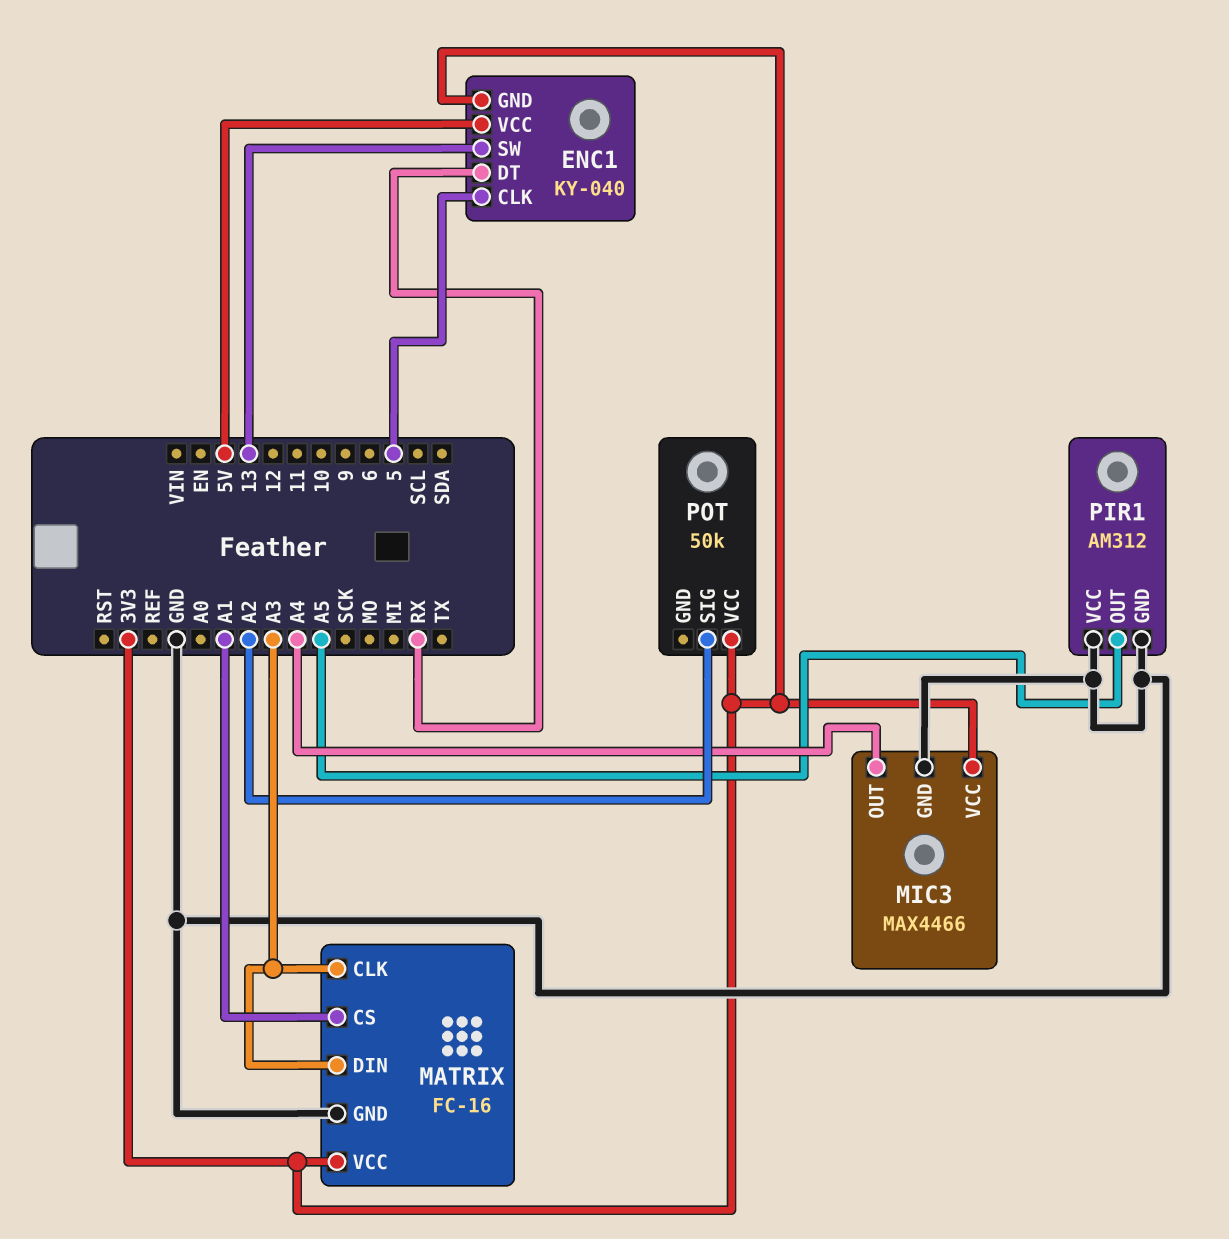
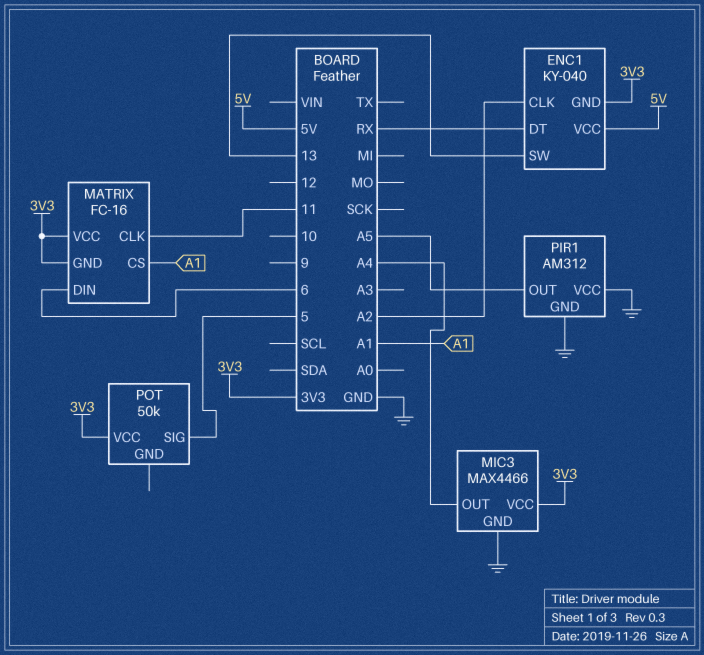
ENC1 pin CLK: 5 -> A2
MATRIX pin CLK: A3 -> 11
MATRIX pin DIN: A3 -> 6
MATRIX pin GND: GND -> 3V3
POT pin SIG: A2 -> 5

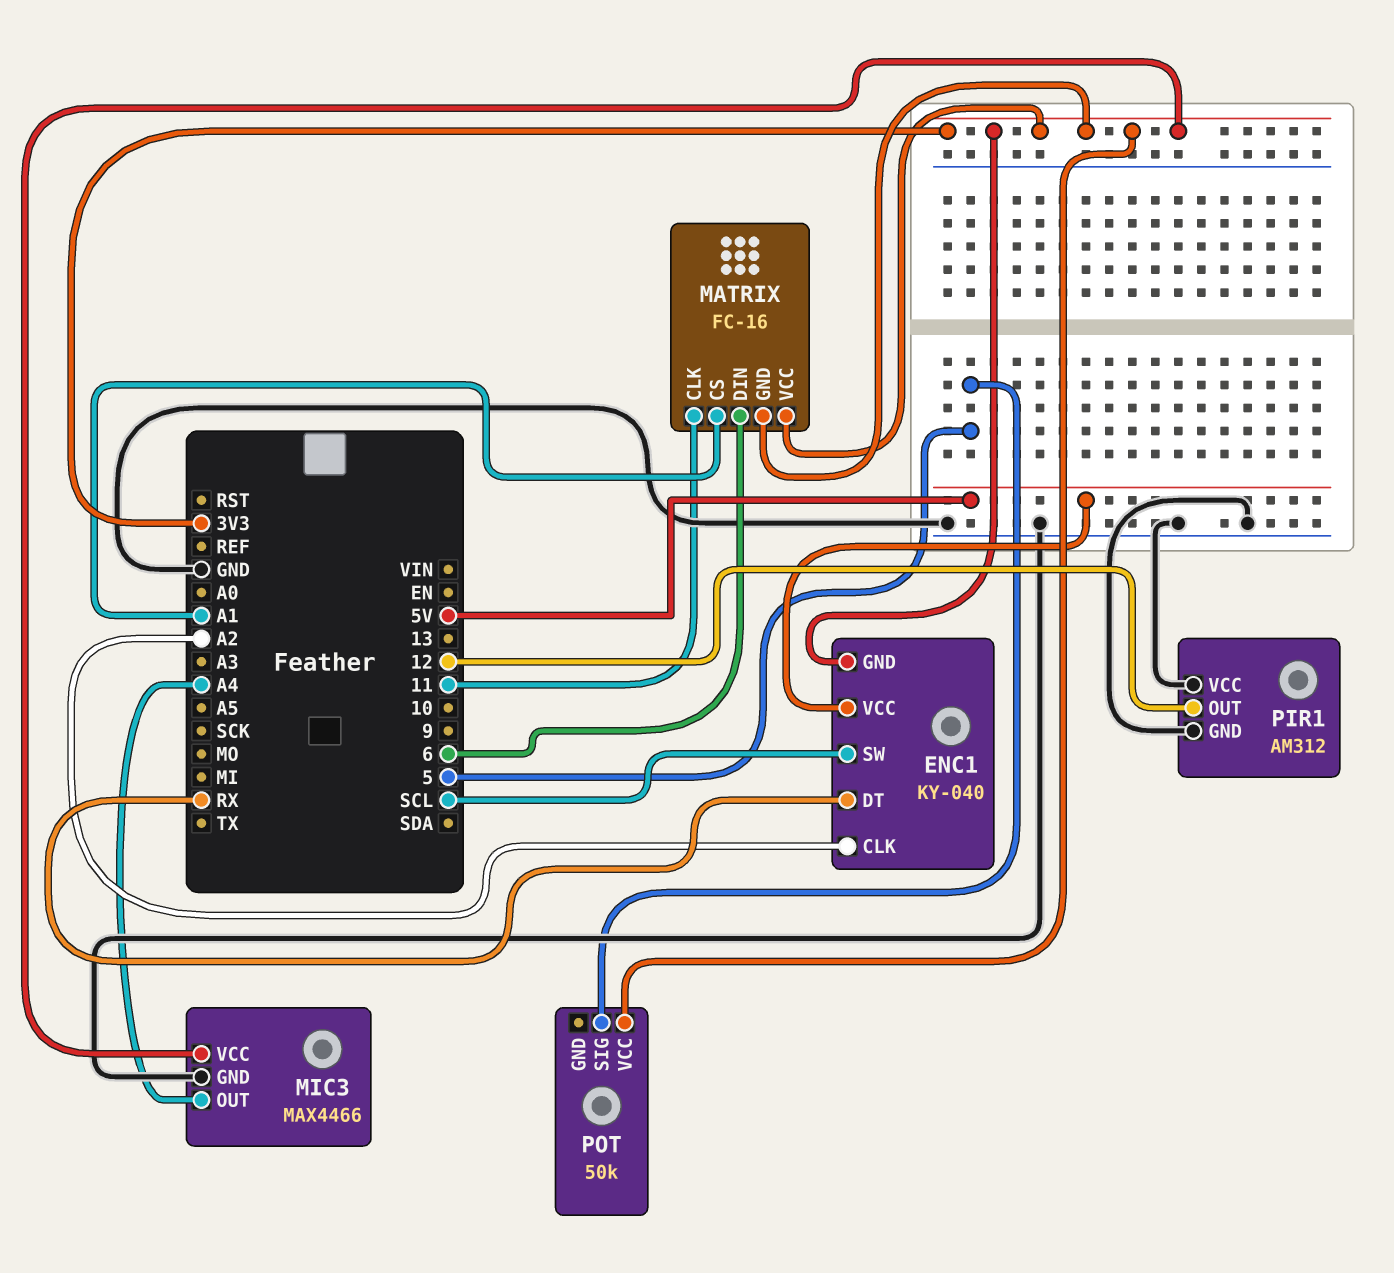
ENC1 pin SW: 13 -> SCL
PIR1 pin OUT: A5 -> 12

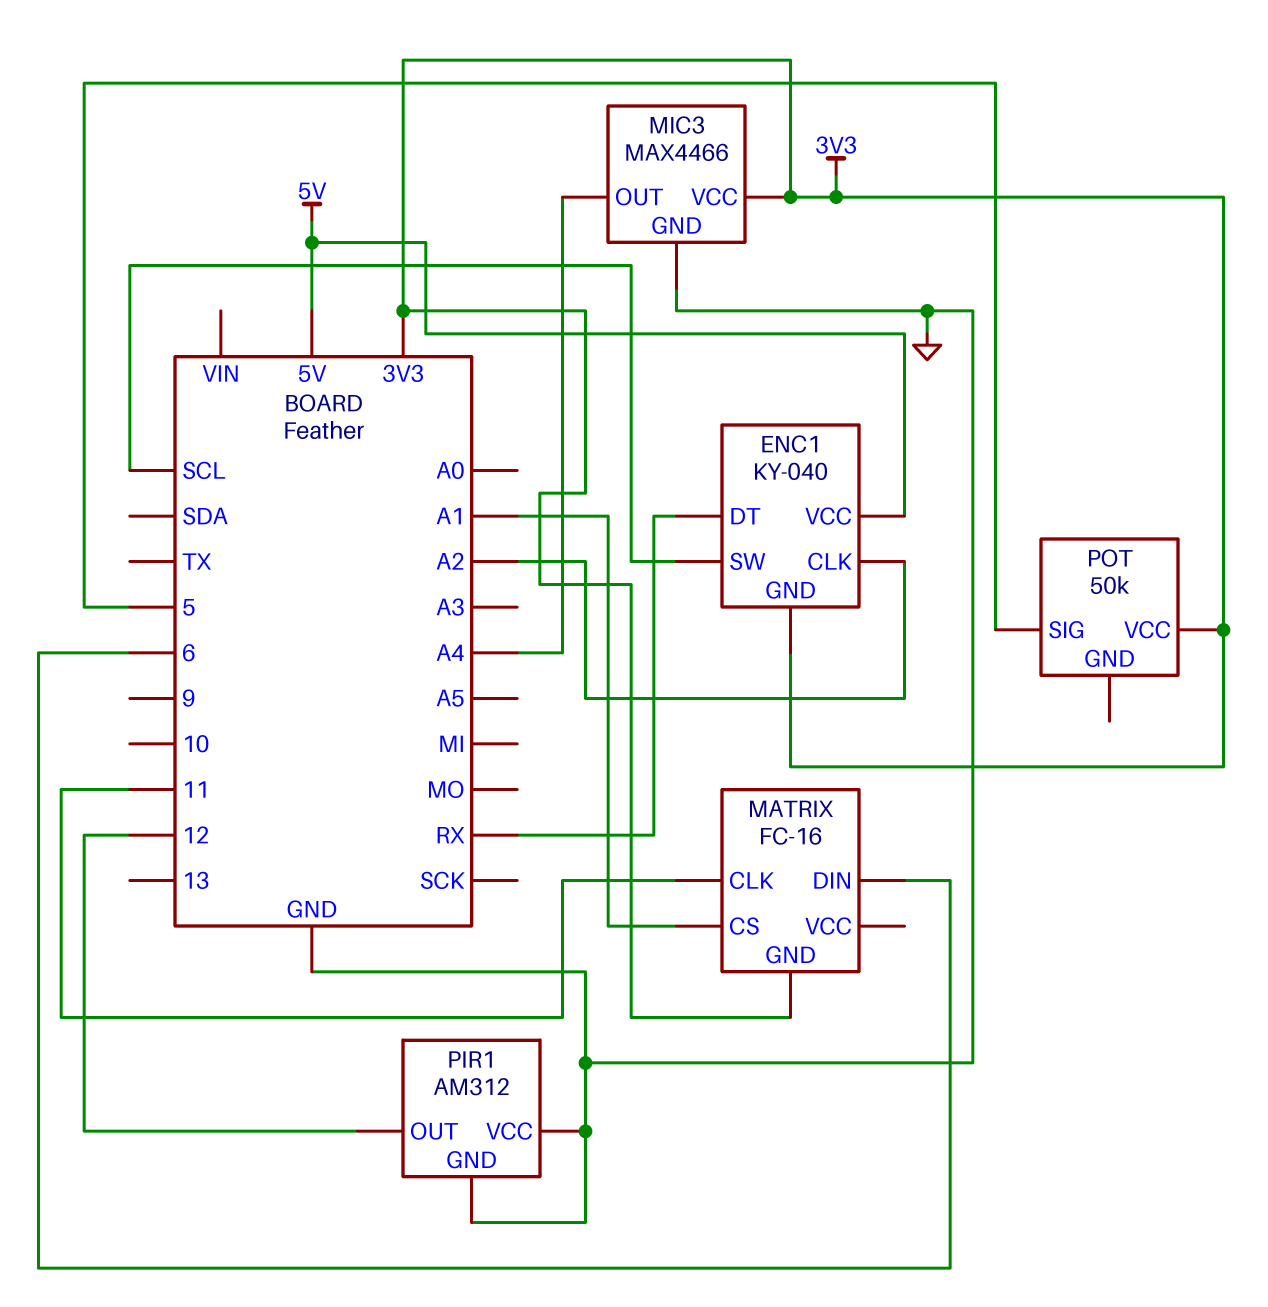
MATRIX pin VCC: 3V3 -> none

